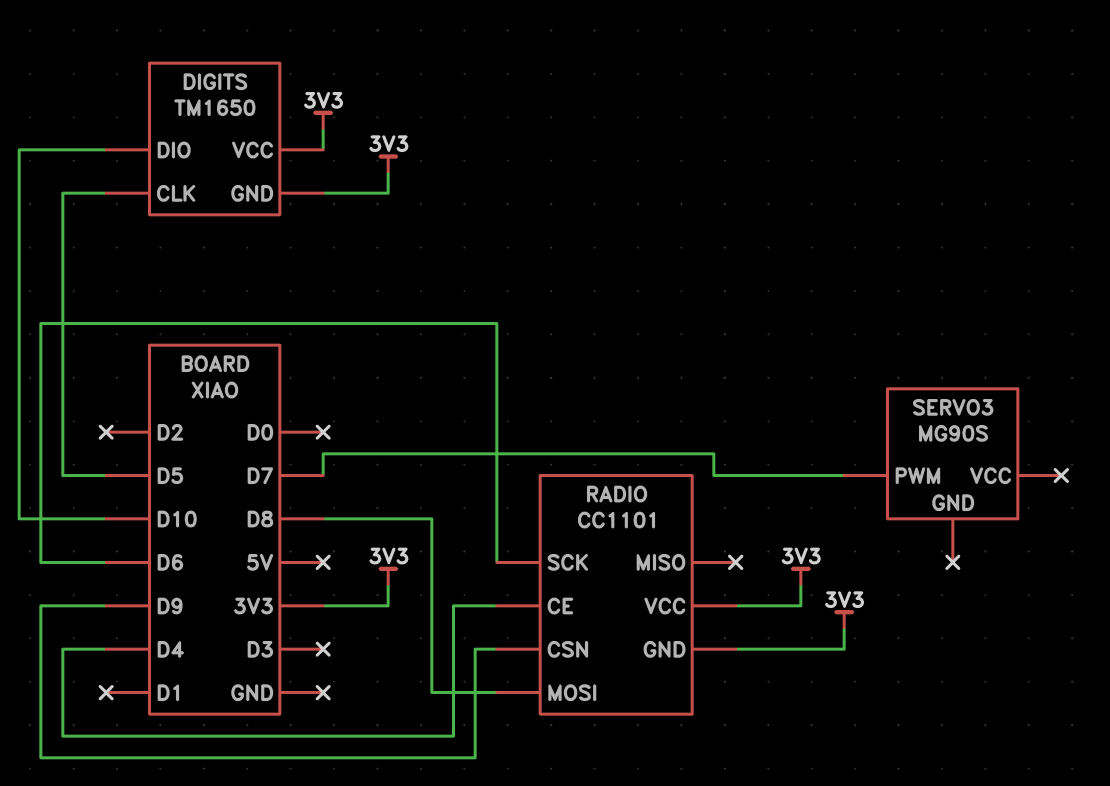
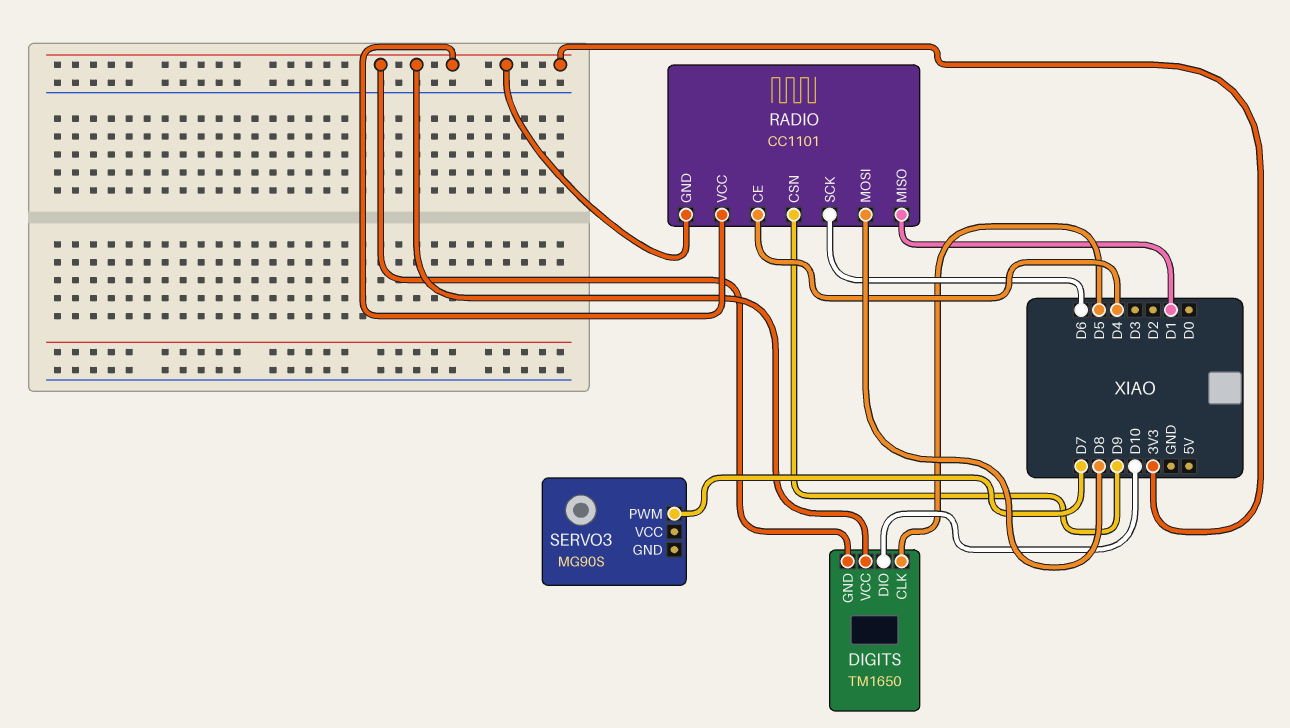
RADIO pin MISO: none -> D1

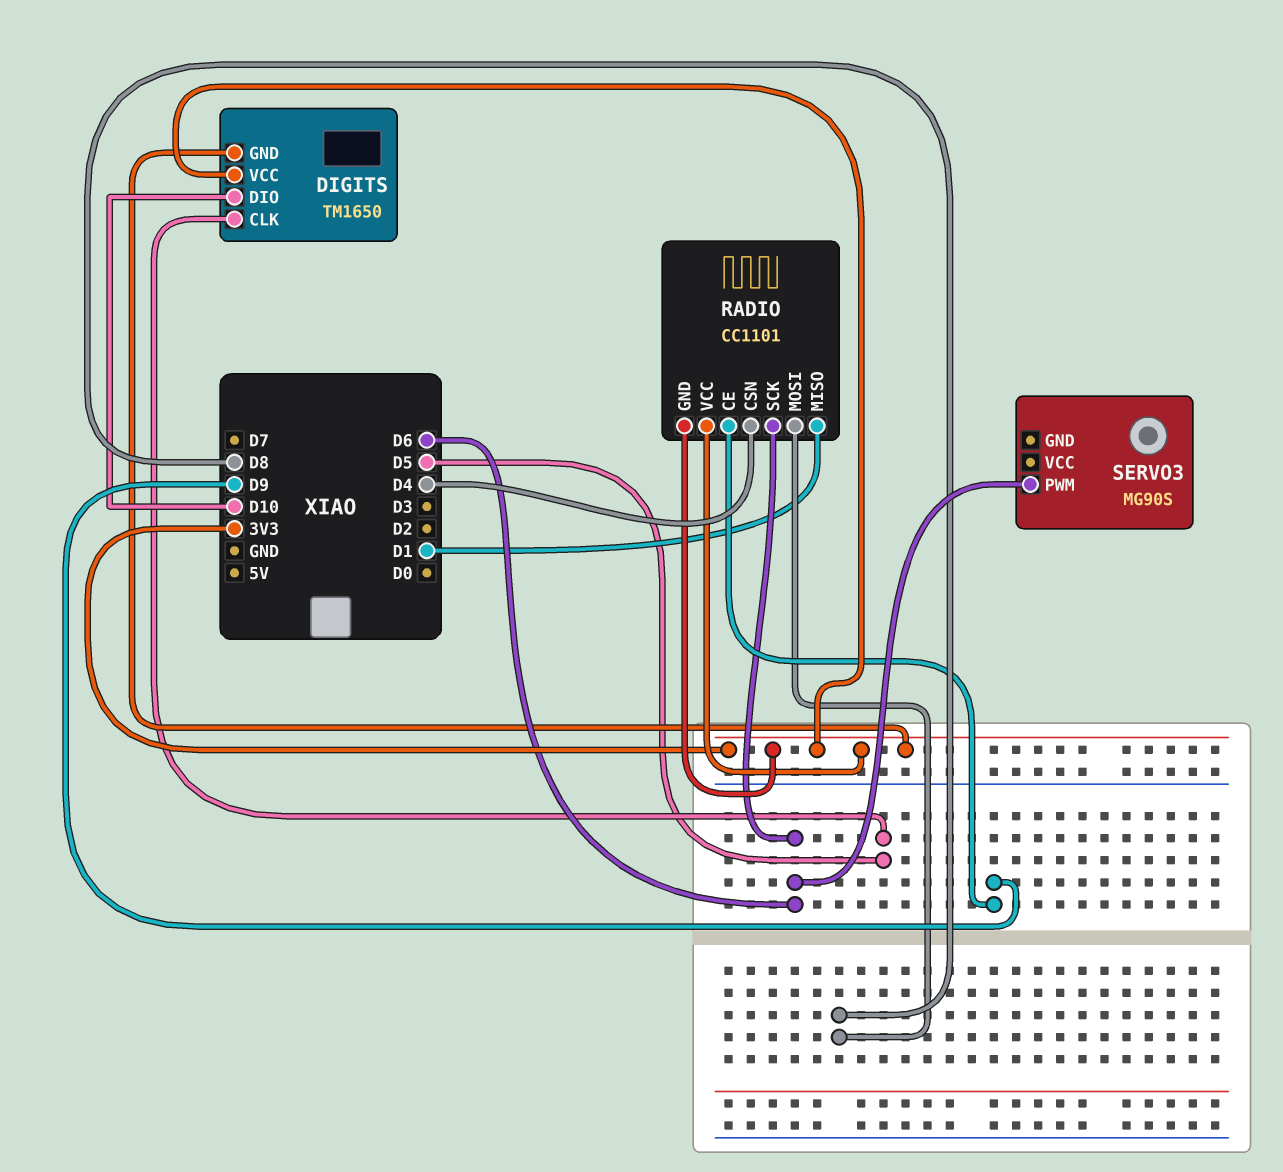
RADIO pin CE: D4 -> D9
RADIO pin CSN: D9 -> D4
SERVO3 pin PWM: D7 -> D6

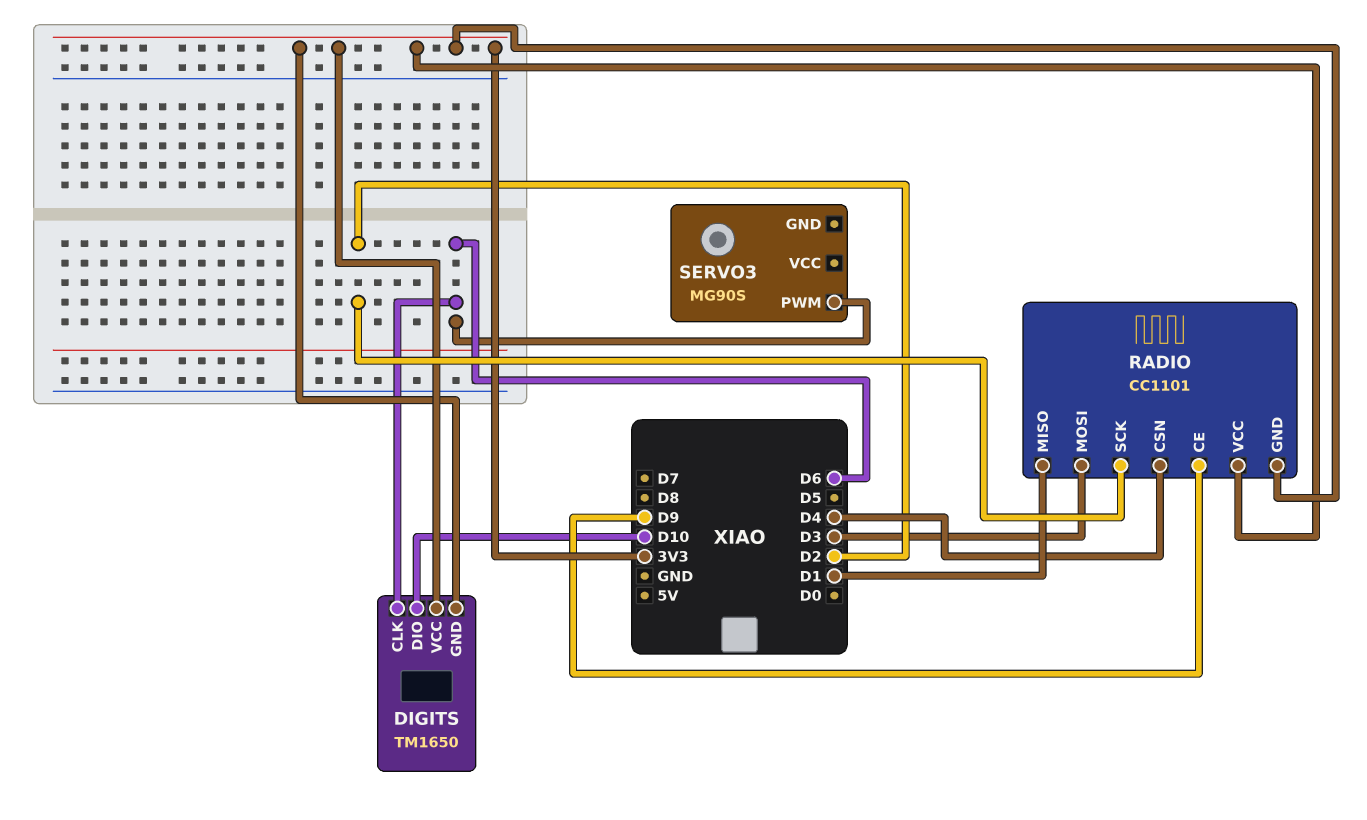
DIGITS pin CLK: D5 -> D6
RADIO pin MOSI: D8 -> D3
RADIO pin SCK: D6 -> D2

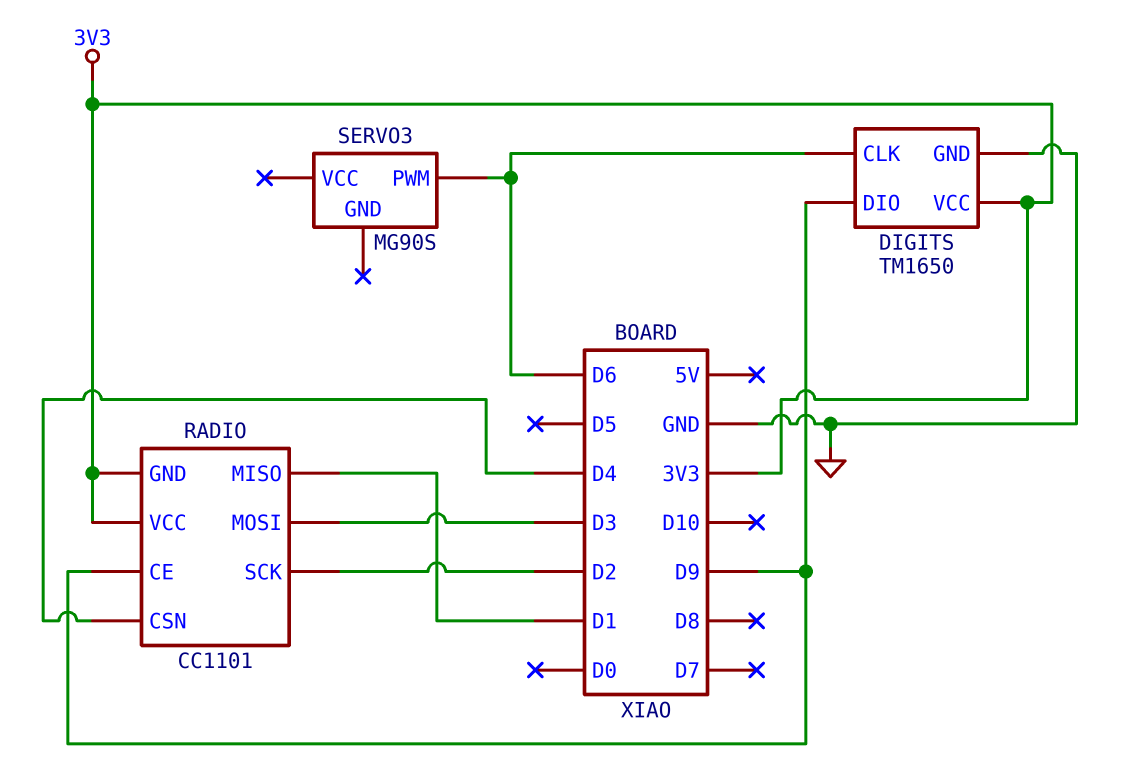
DIGITS pin DIO: D10 -> D9
DIGITS pin GND: 3V3 -> GND

